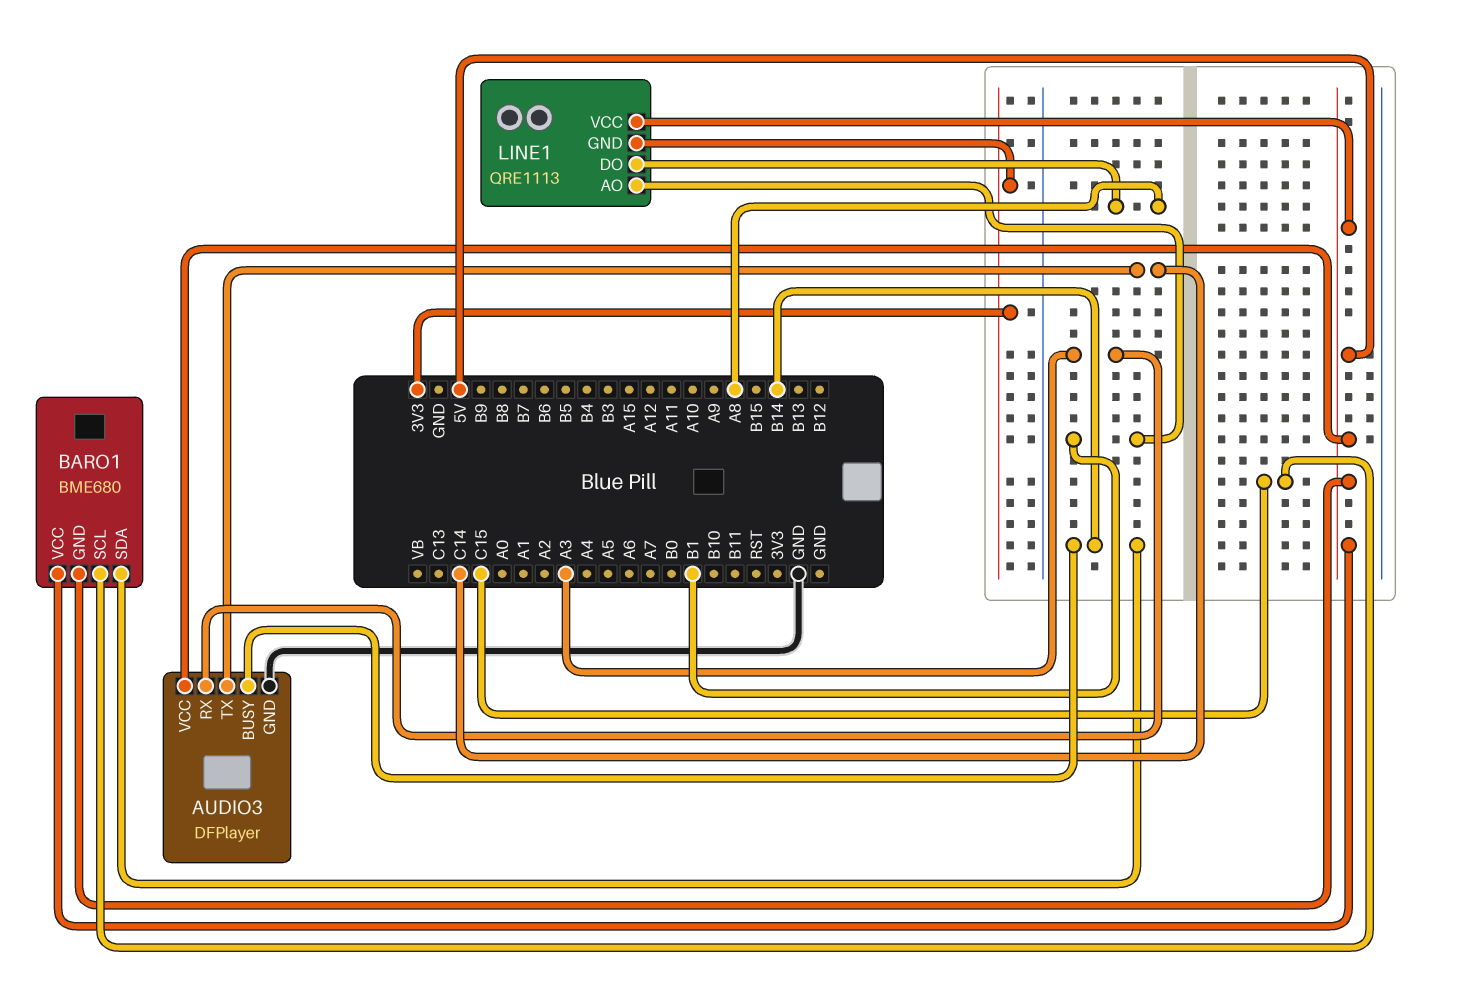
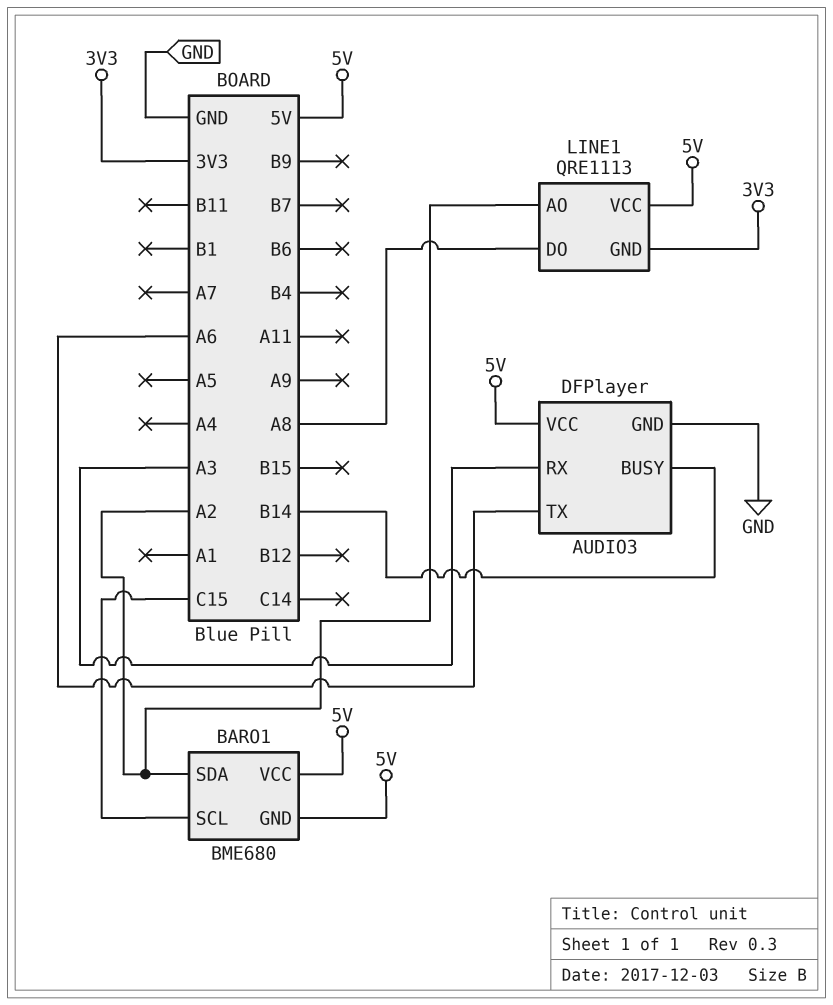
AUDIO3 pin TX: C14 -> A6
BARO1 pin SDA: B14 -> A2
LINE1 pin AO: B1 -> A2

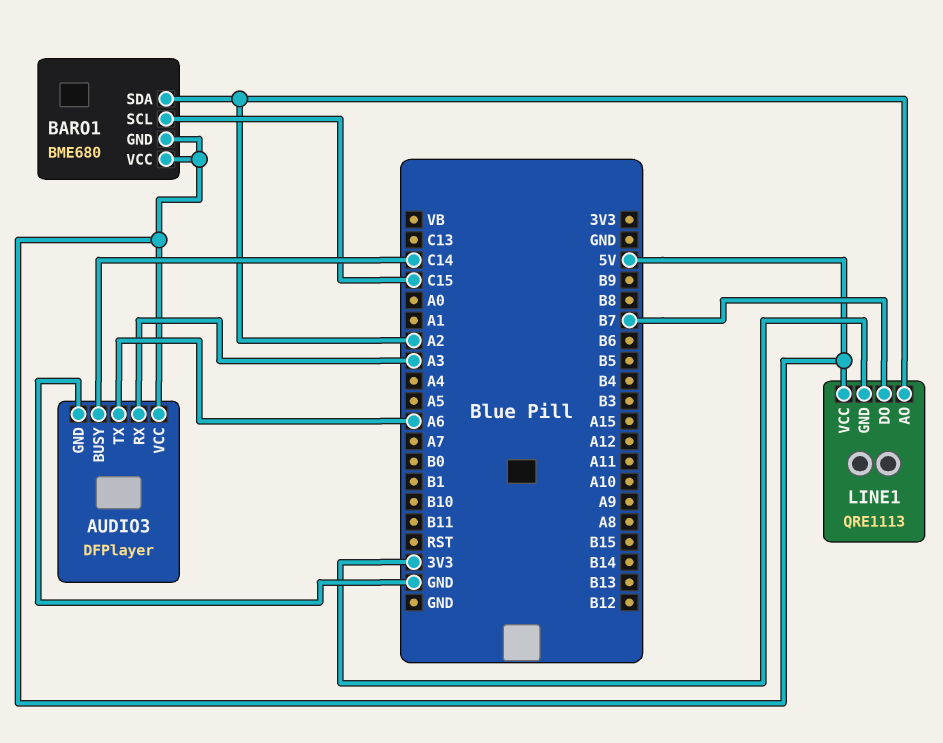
AUDIO3 pin BUSY: B14 -> C14
LINE1 pin DO: A8 -> B7

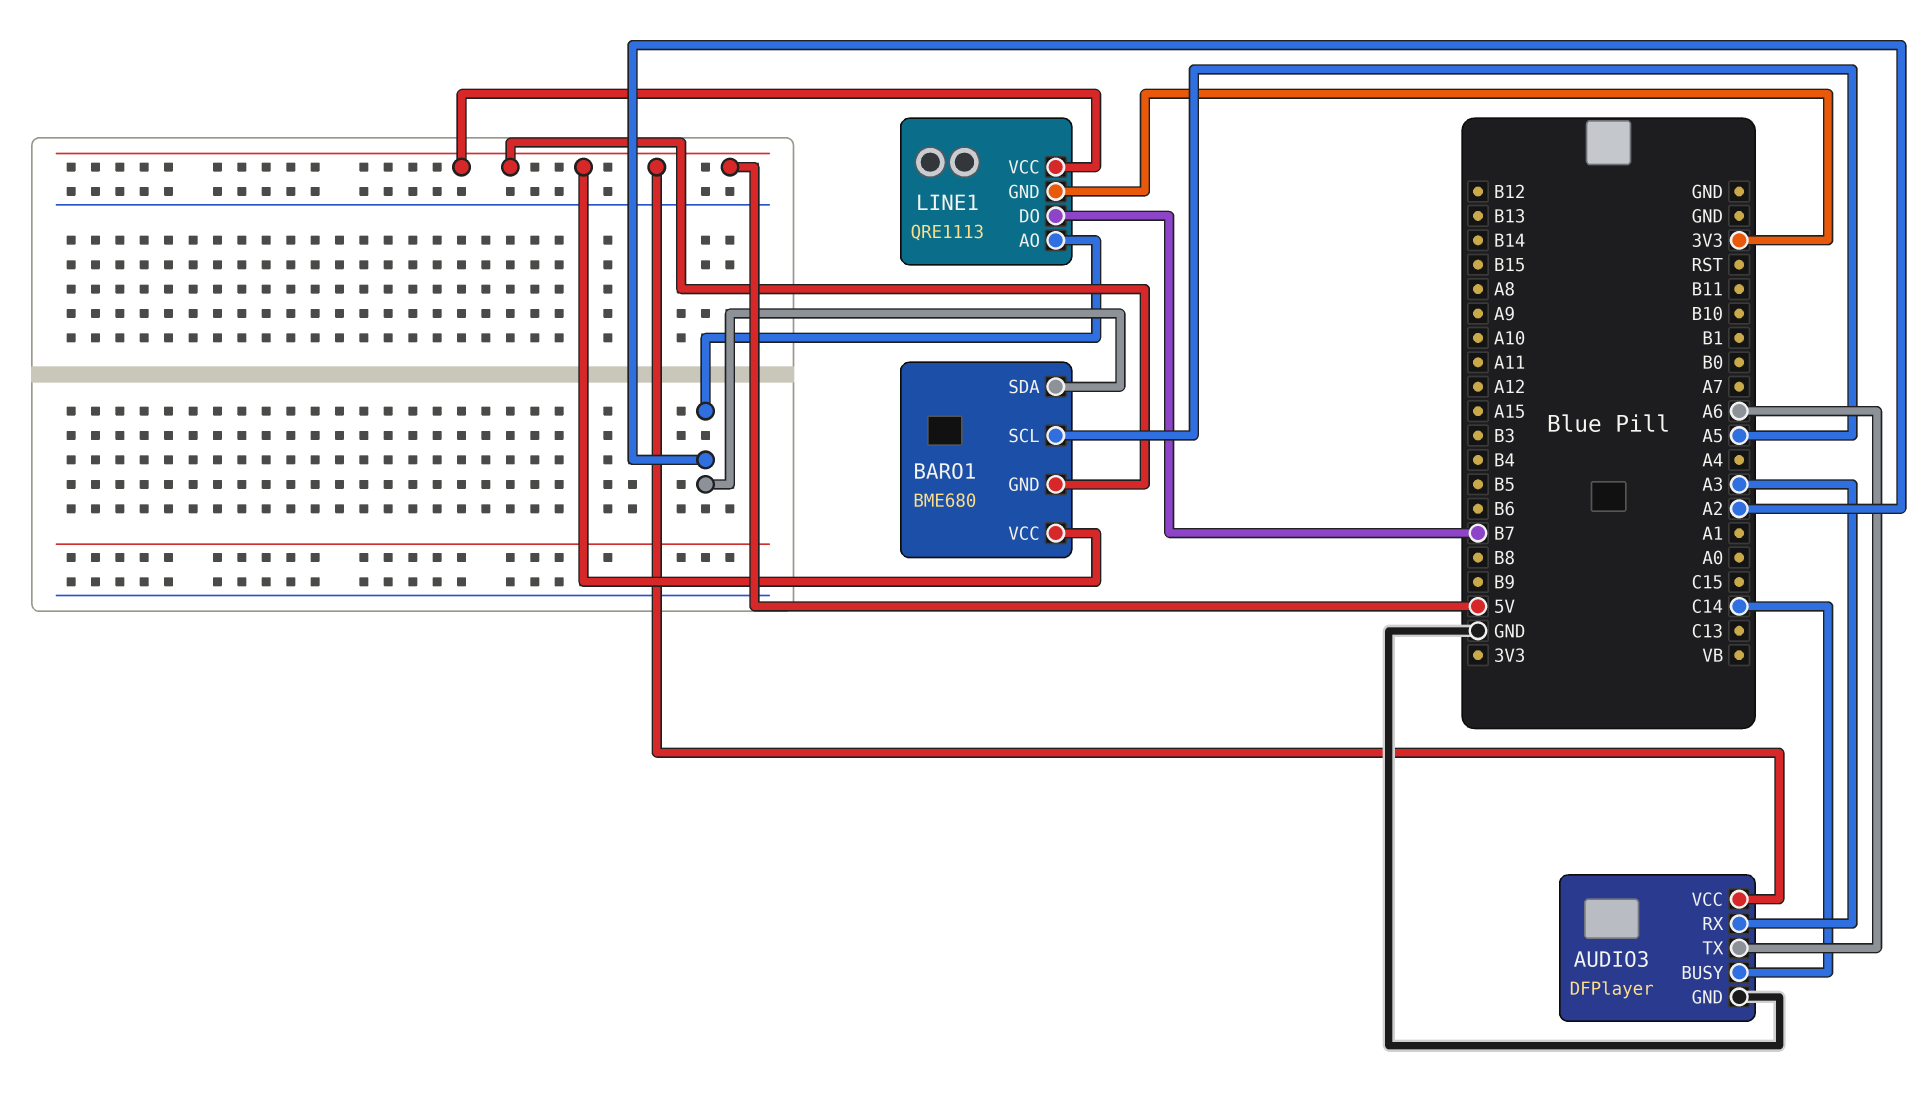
BARO1 pin SCL: C15 -> A5

